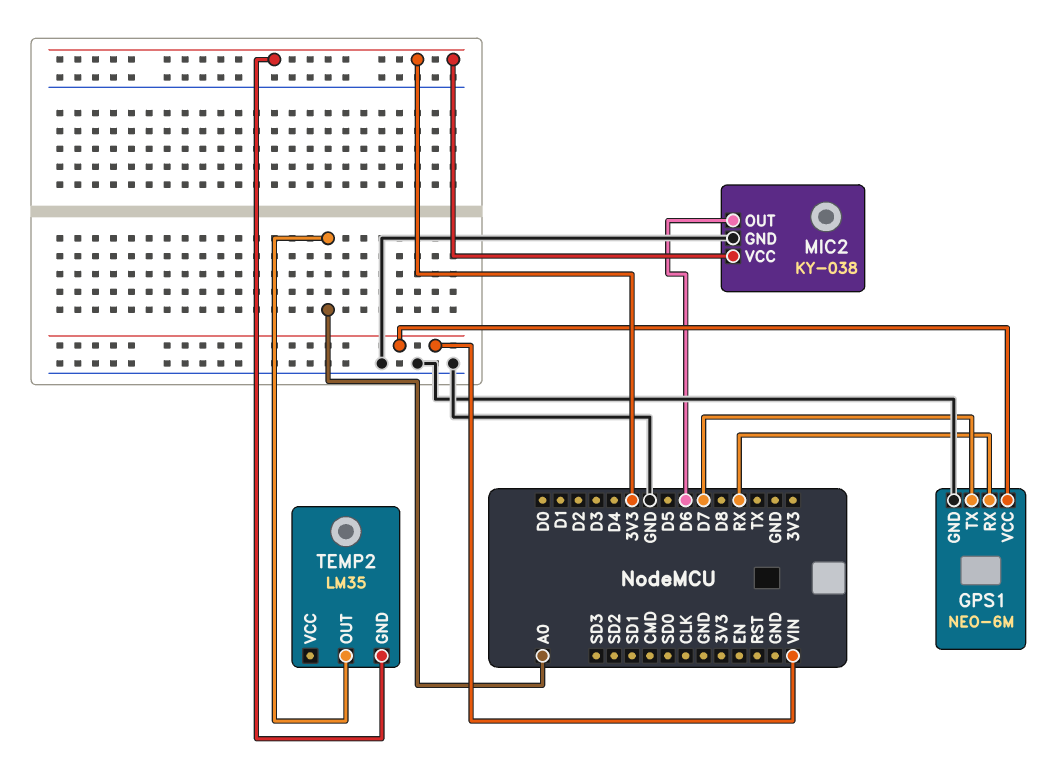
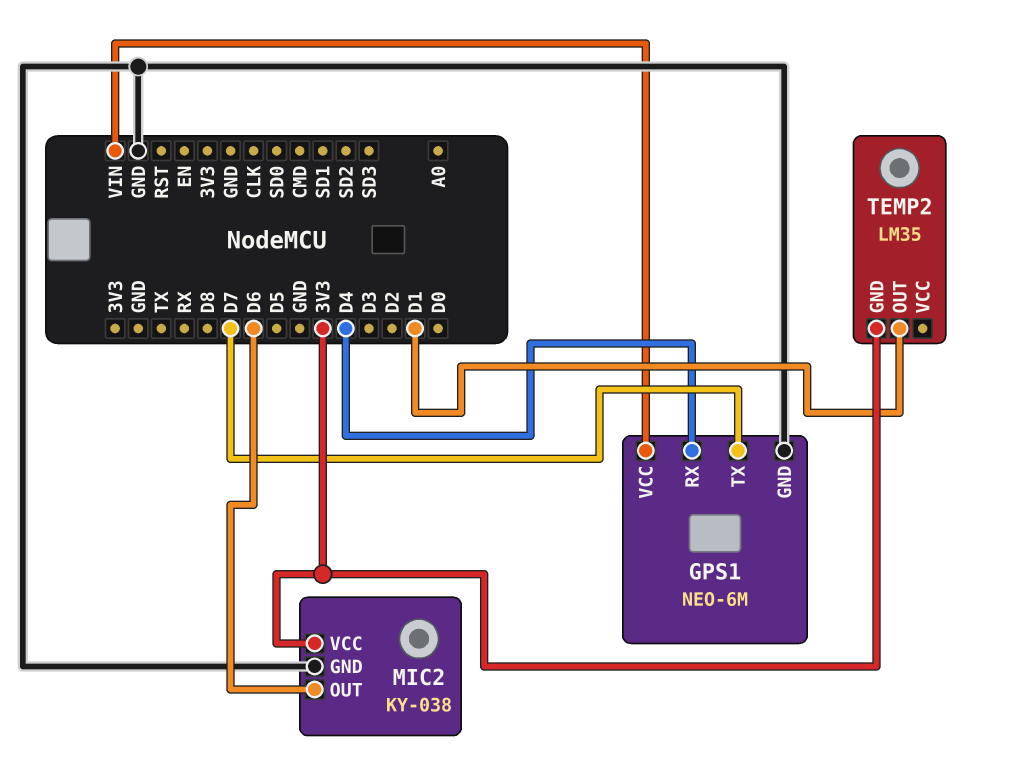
GPS1 pin RX: RX -> D4
TEMP2 pin OUT: A0 -> D1

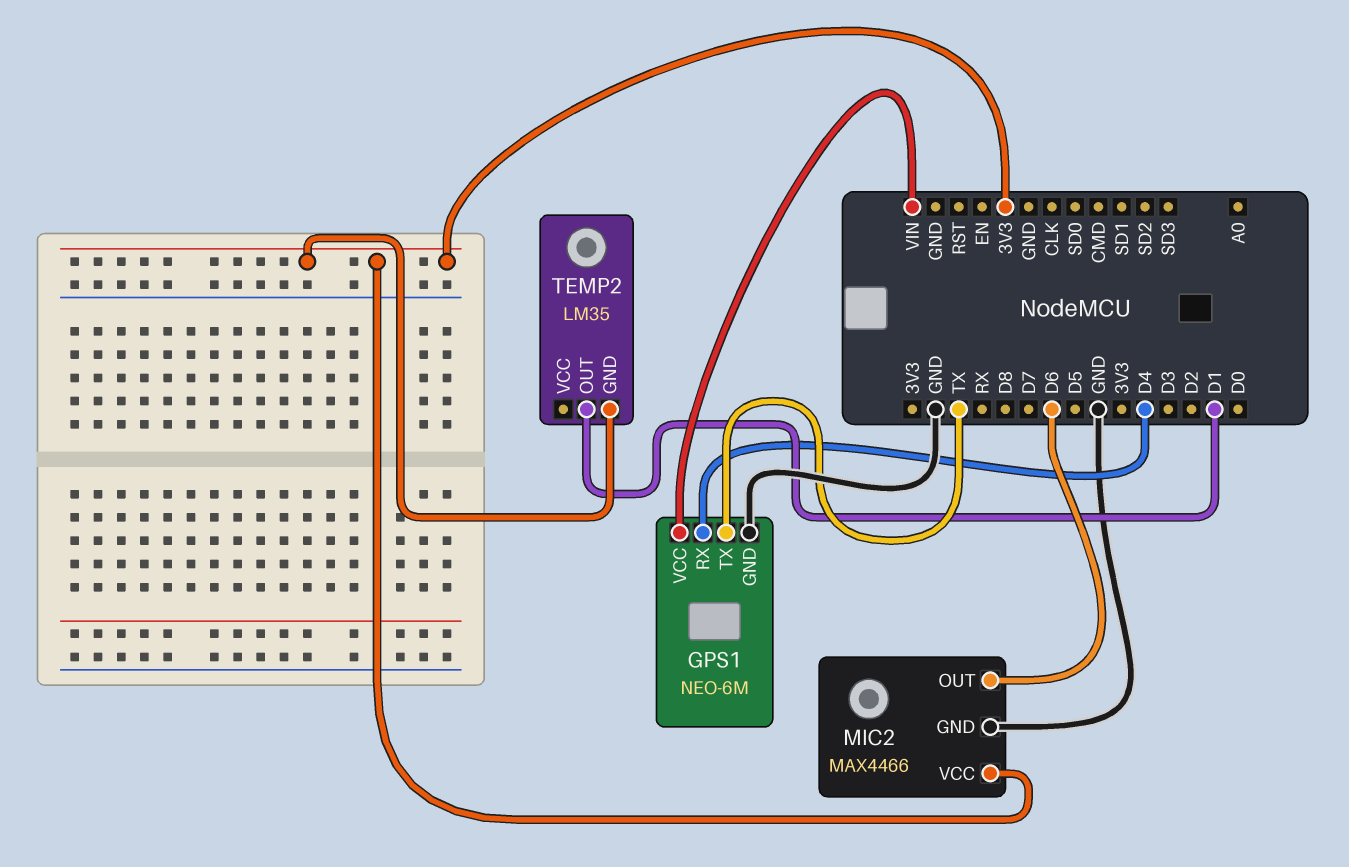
GPS1 pin TX: D7 -> TX
MIC2: KY-038 -> MAX4466

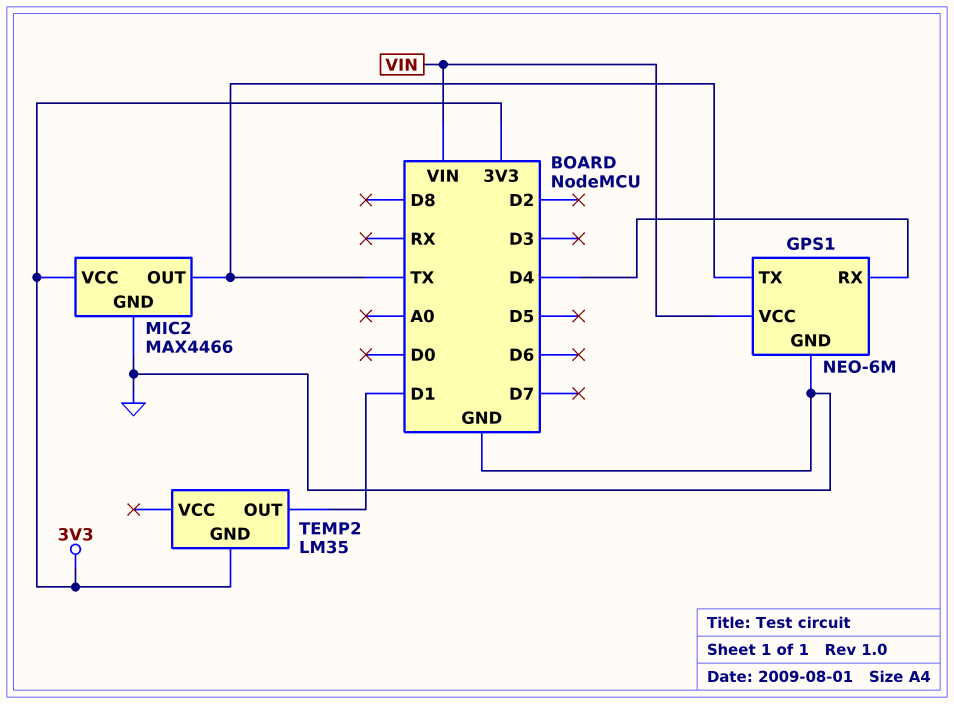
MIC2 pin OUT: D6 -> TX

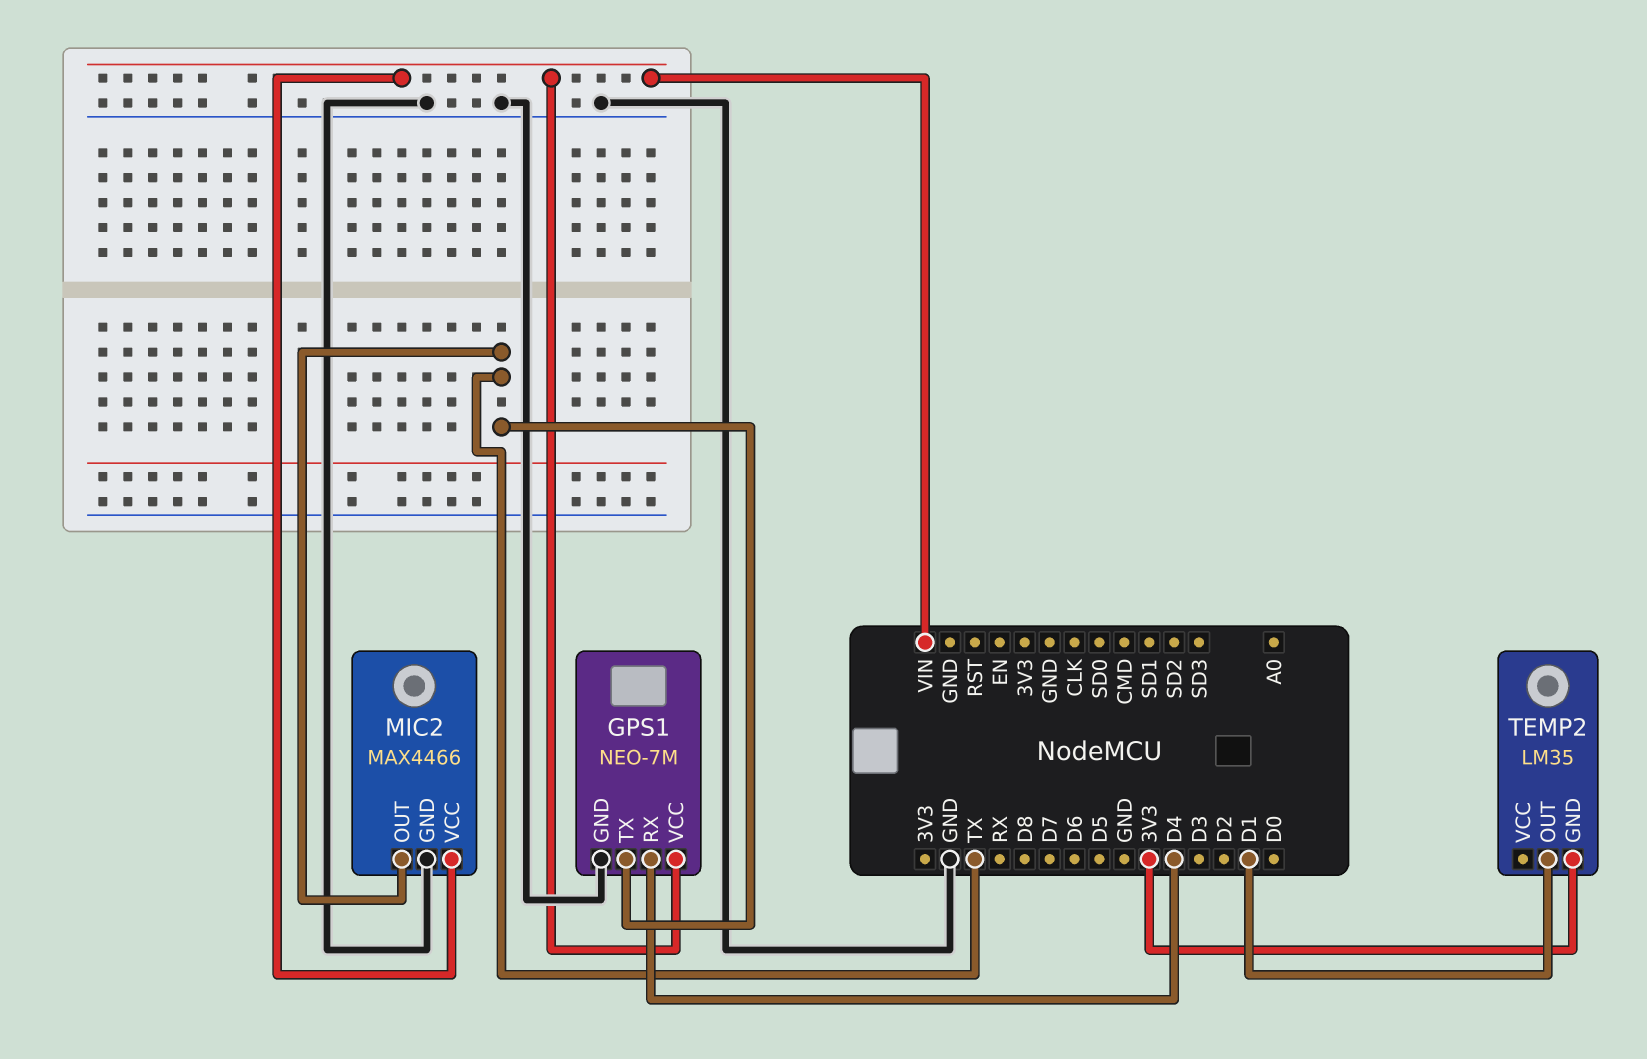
GPS1: NEO-6M -> NEO-7M
MIC2 pin VCC: 3V3 -> VIN

